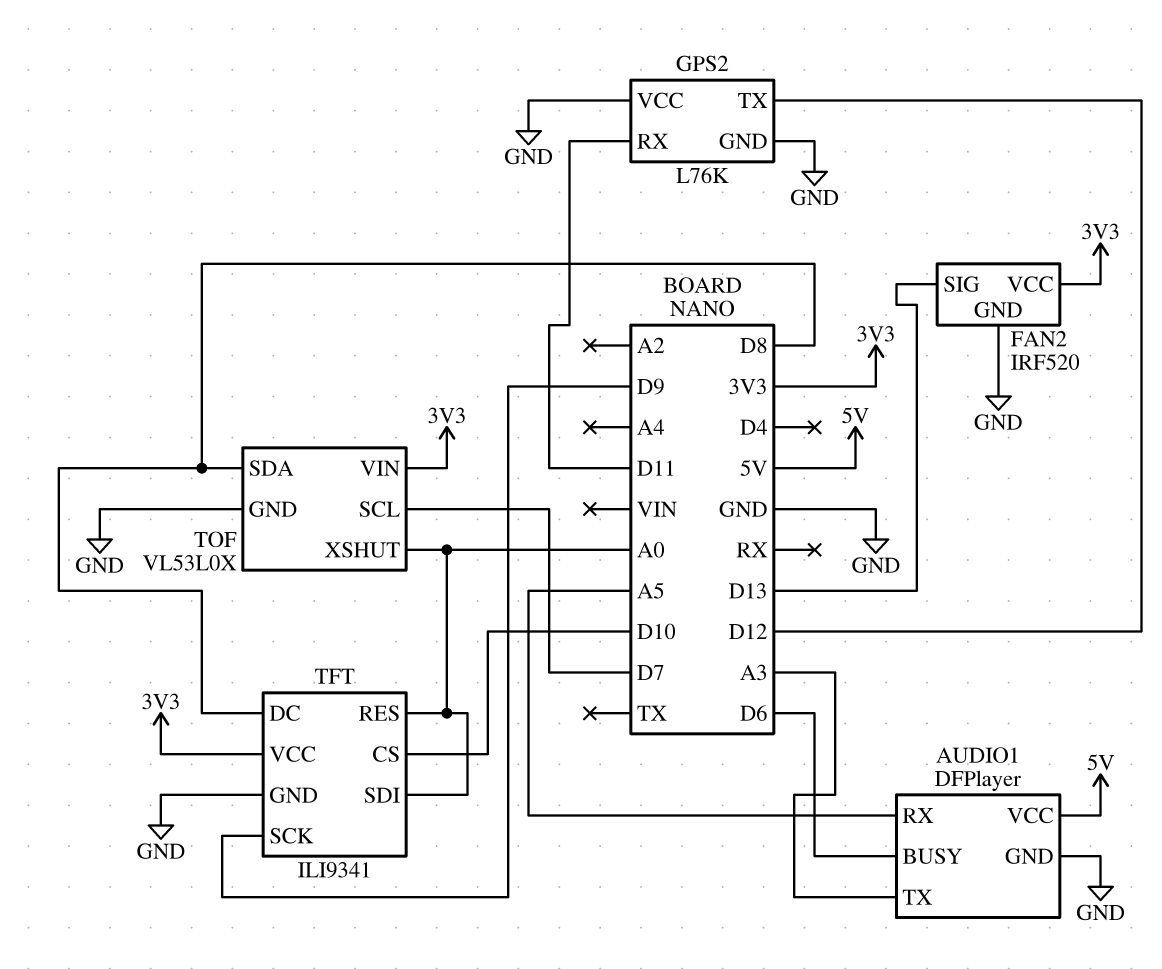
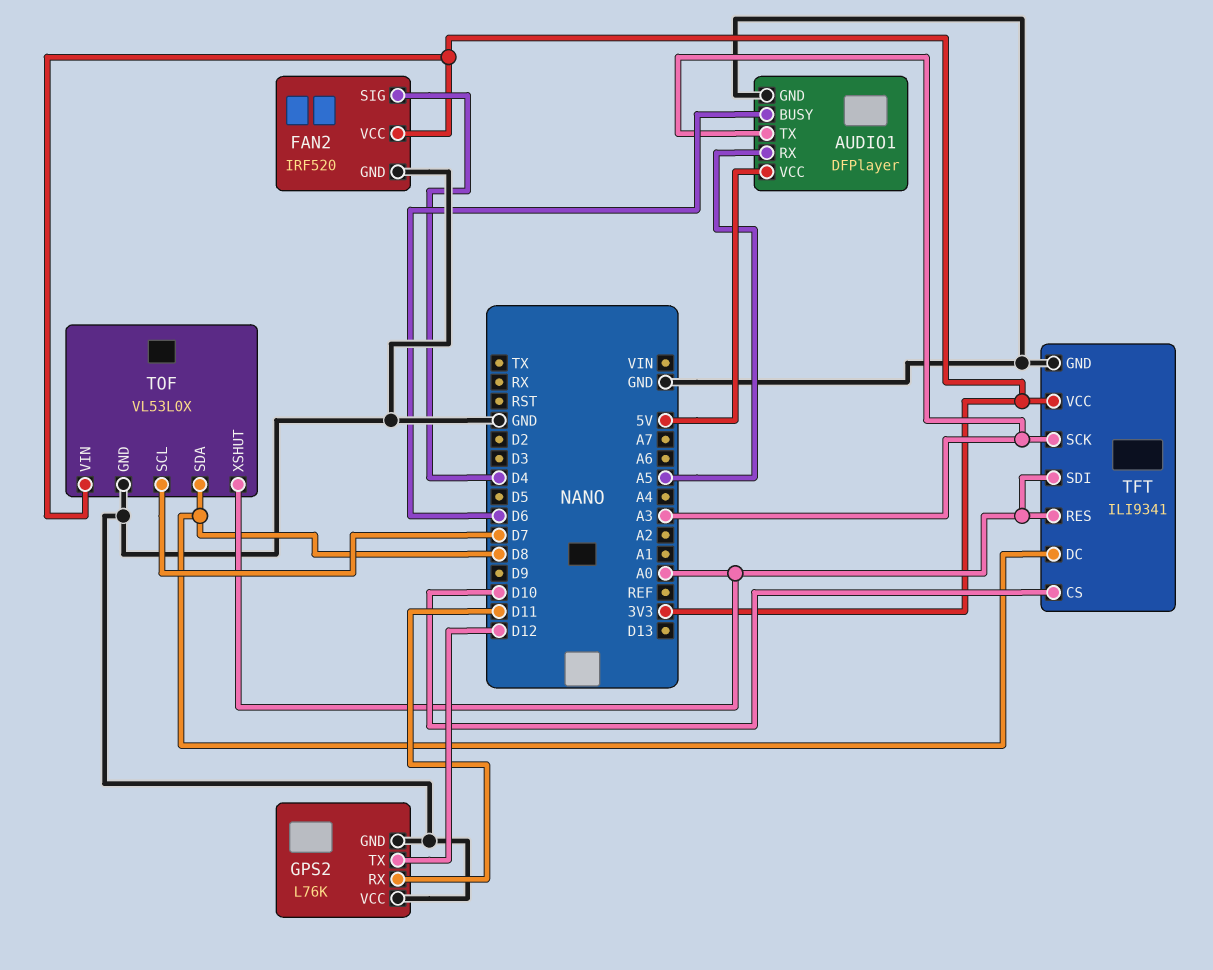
FAN2 pin SIG: D13 -> D4
TFT pin SCK: D9 -> A3

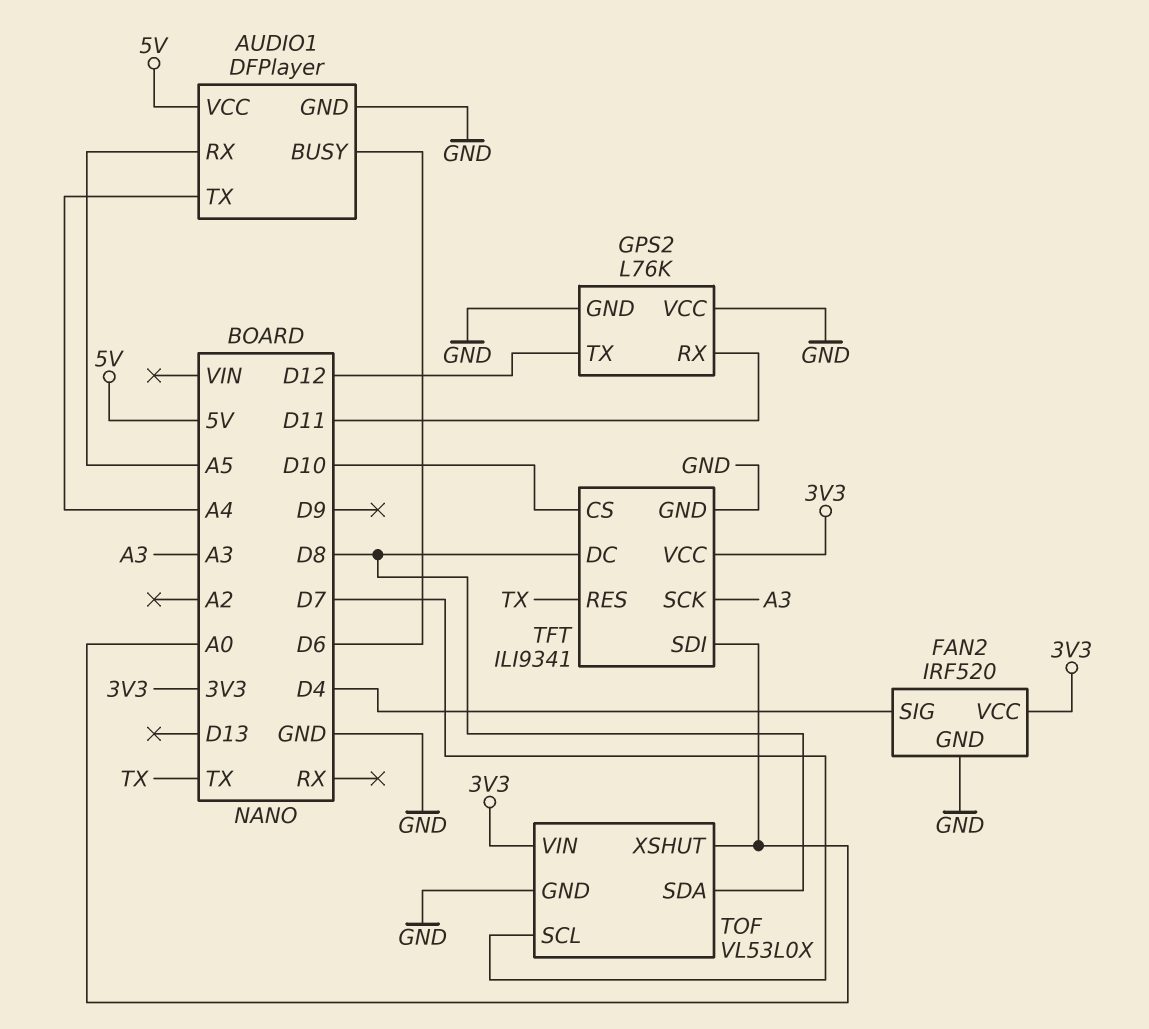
AUDIO1 pin TX: A3 -> A4
TFT pin RES: A0 -> TX

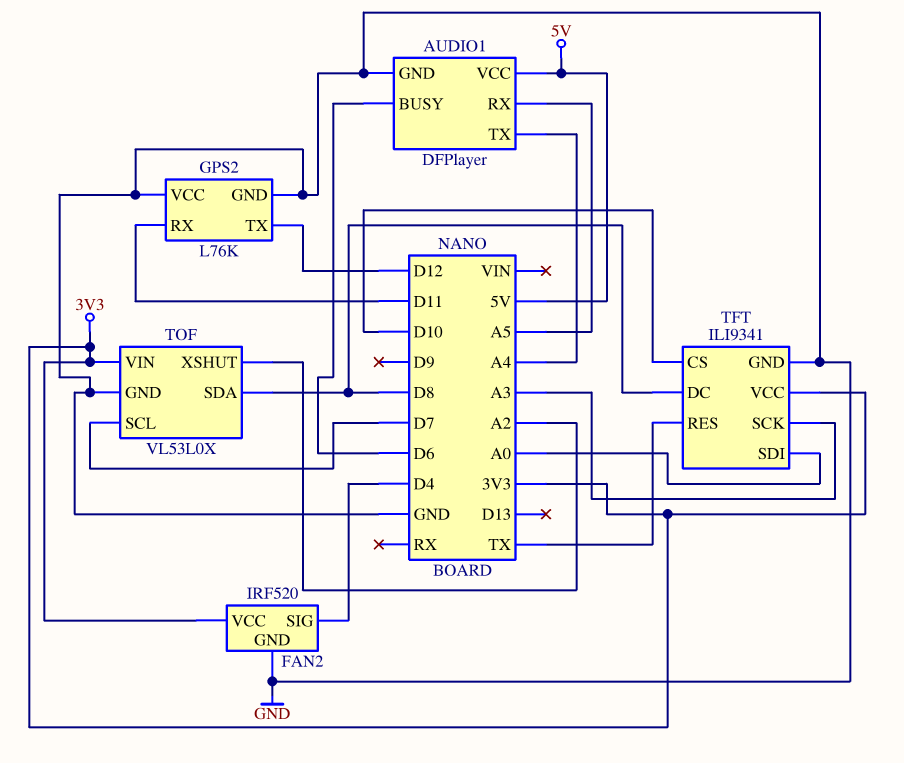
TOF pin XSHUT: A0 -> A2

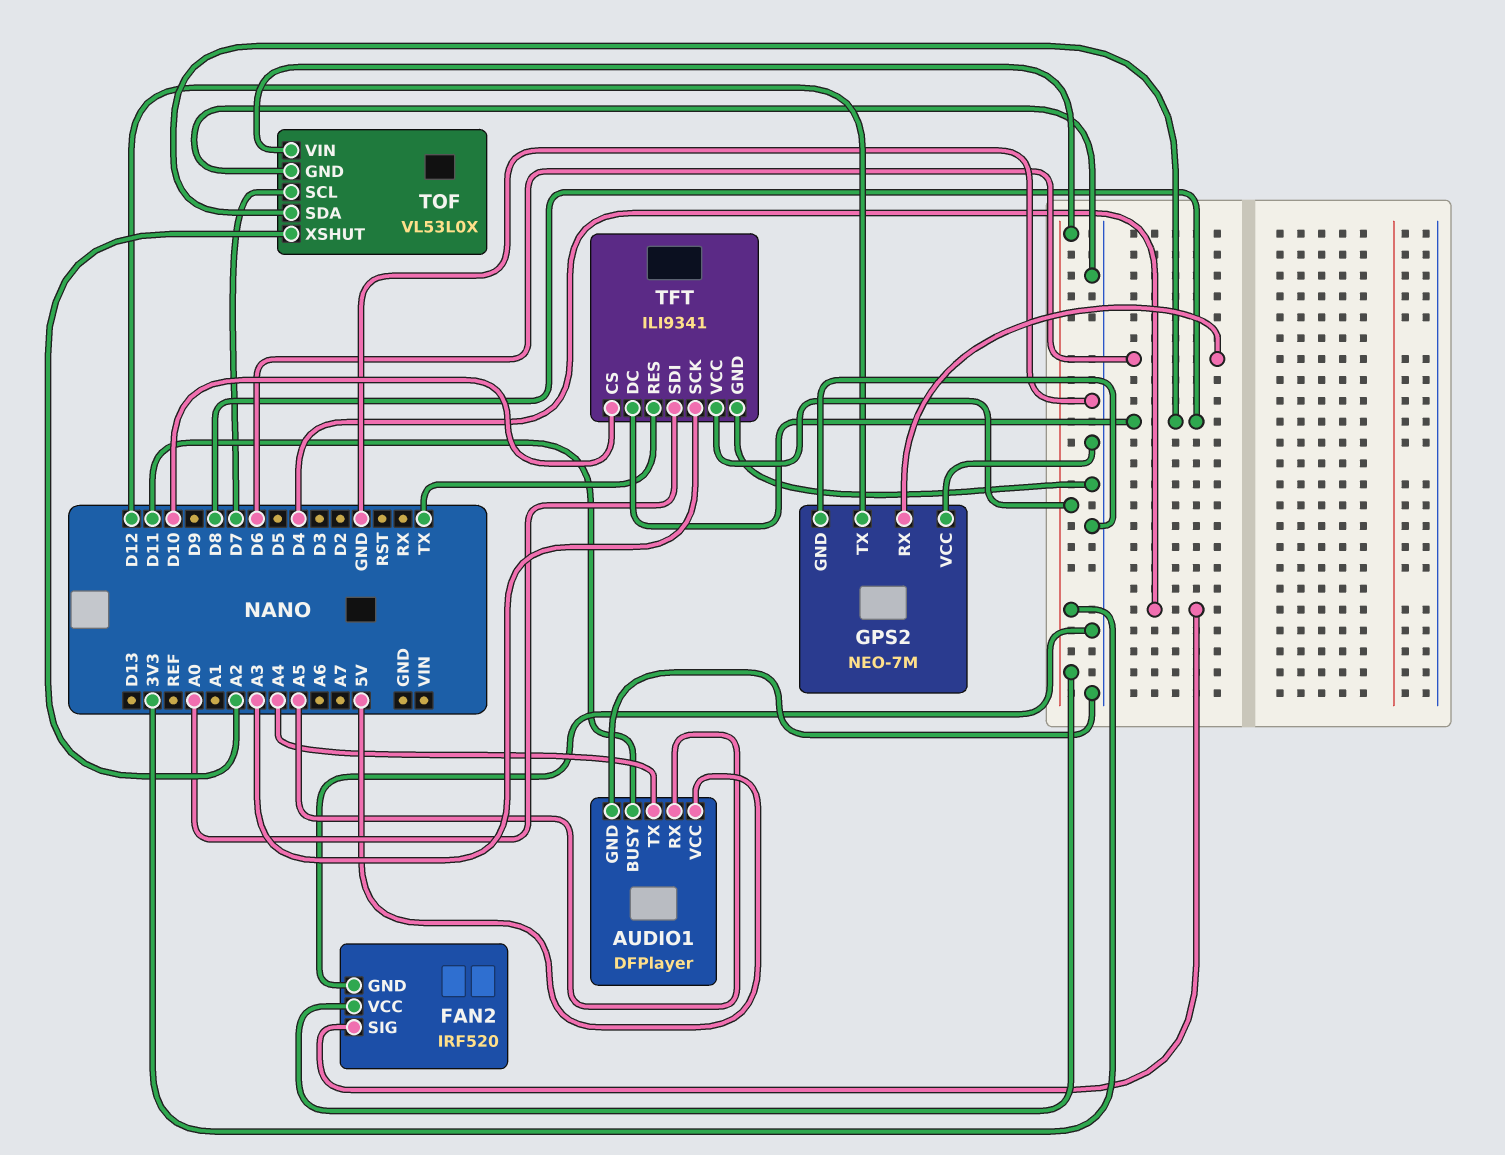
AUDIO1 pin BUSY: D6 -> D11
GPS2: L76K -> NEO-7M
GPS2 pin RX: D11 -> D6

